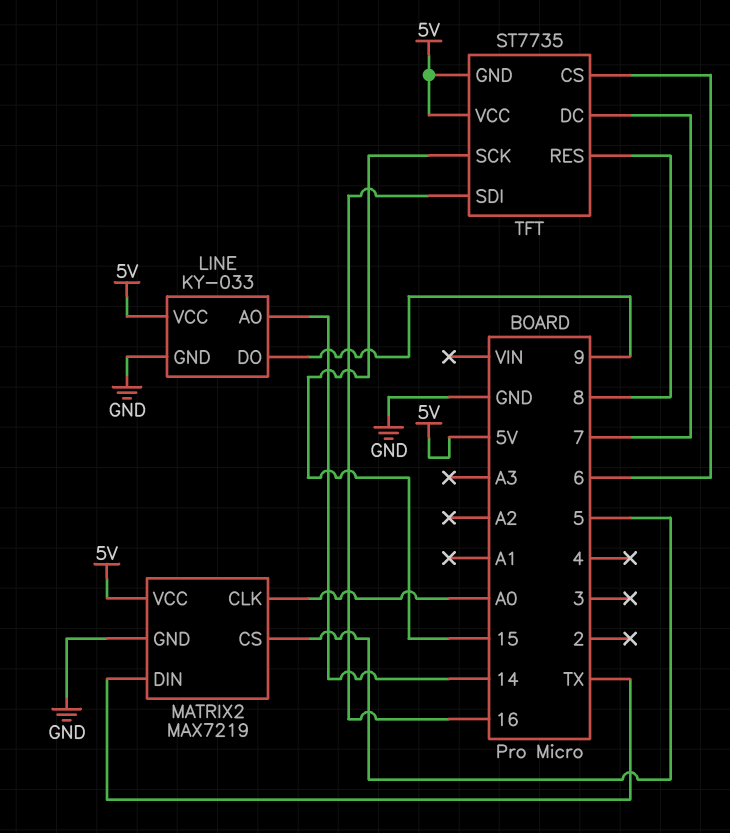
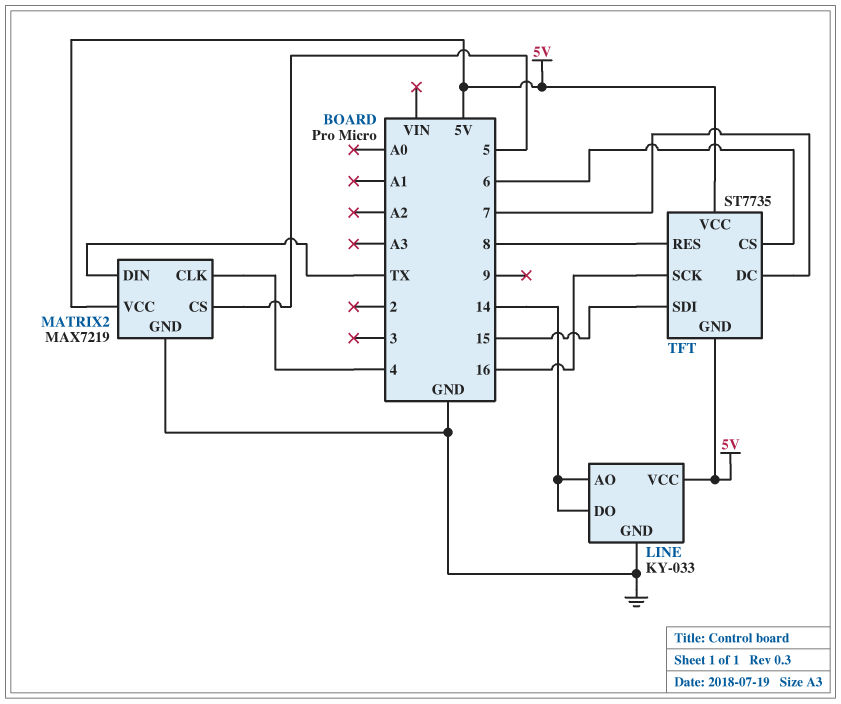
LINE pin DO: 9 -> 14
MATRIX2 pin CLK: A0 -> 4
TFT pin SCK: 15 -> 16
TFT pin SDI: 16 -> 15

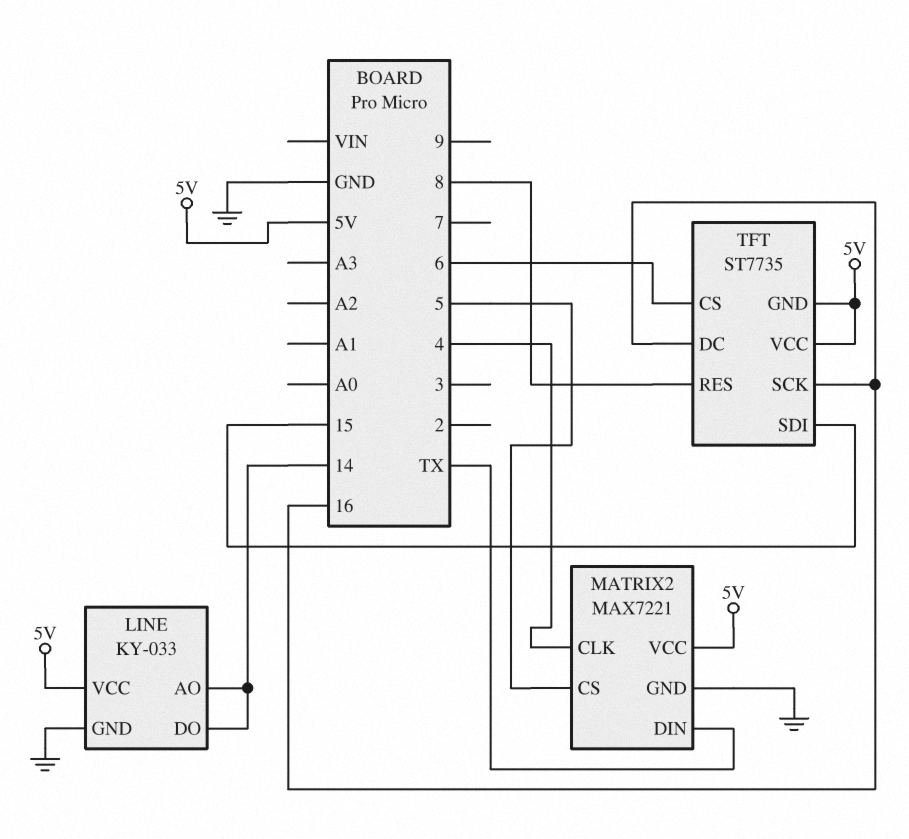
MATRIX2: MAX7219 -> MAX7221
TFT pin DC: 7 -> 16

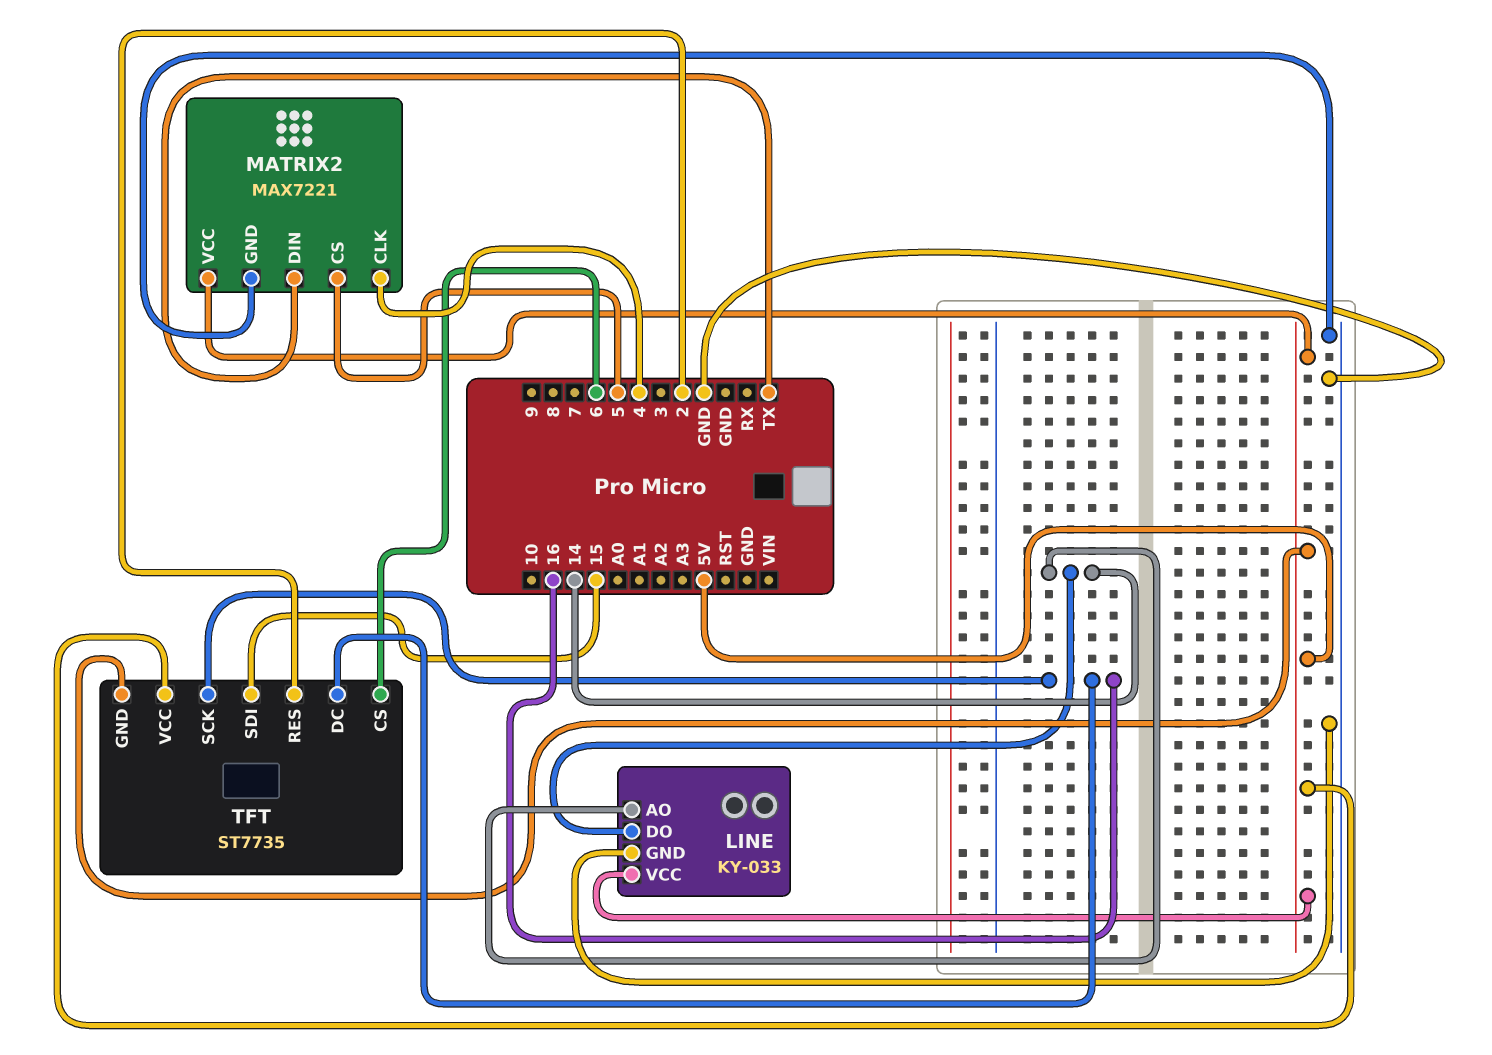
TFT pin RES: 8 -> 2

